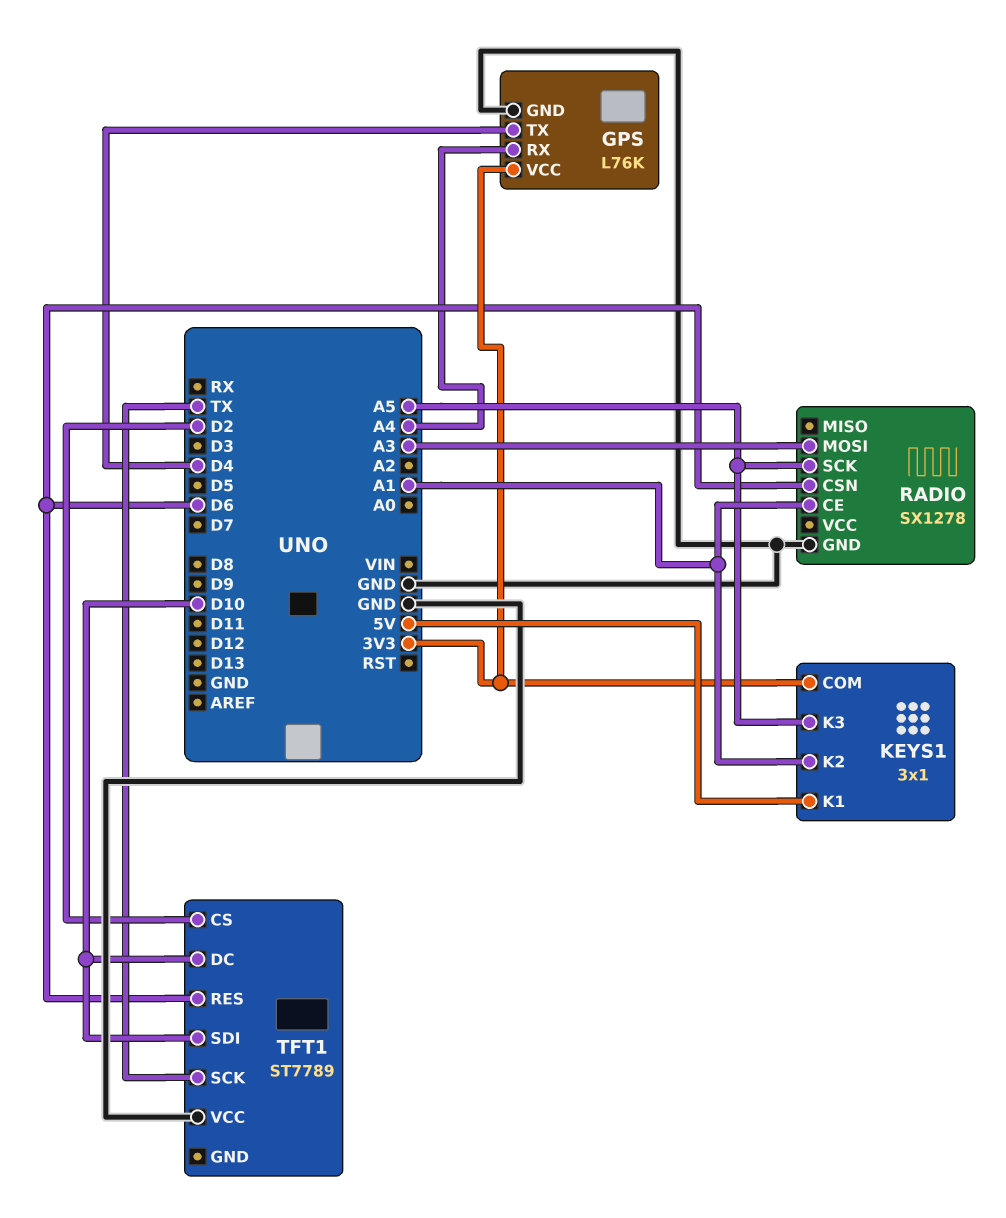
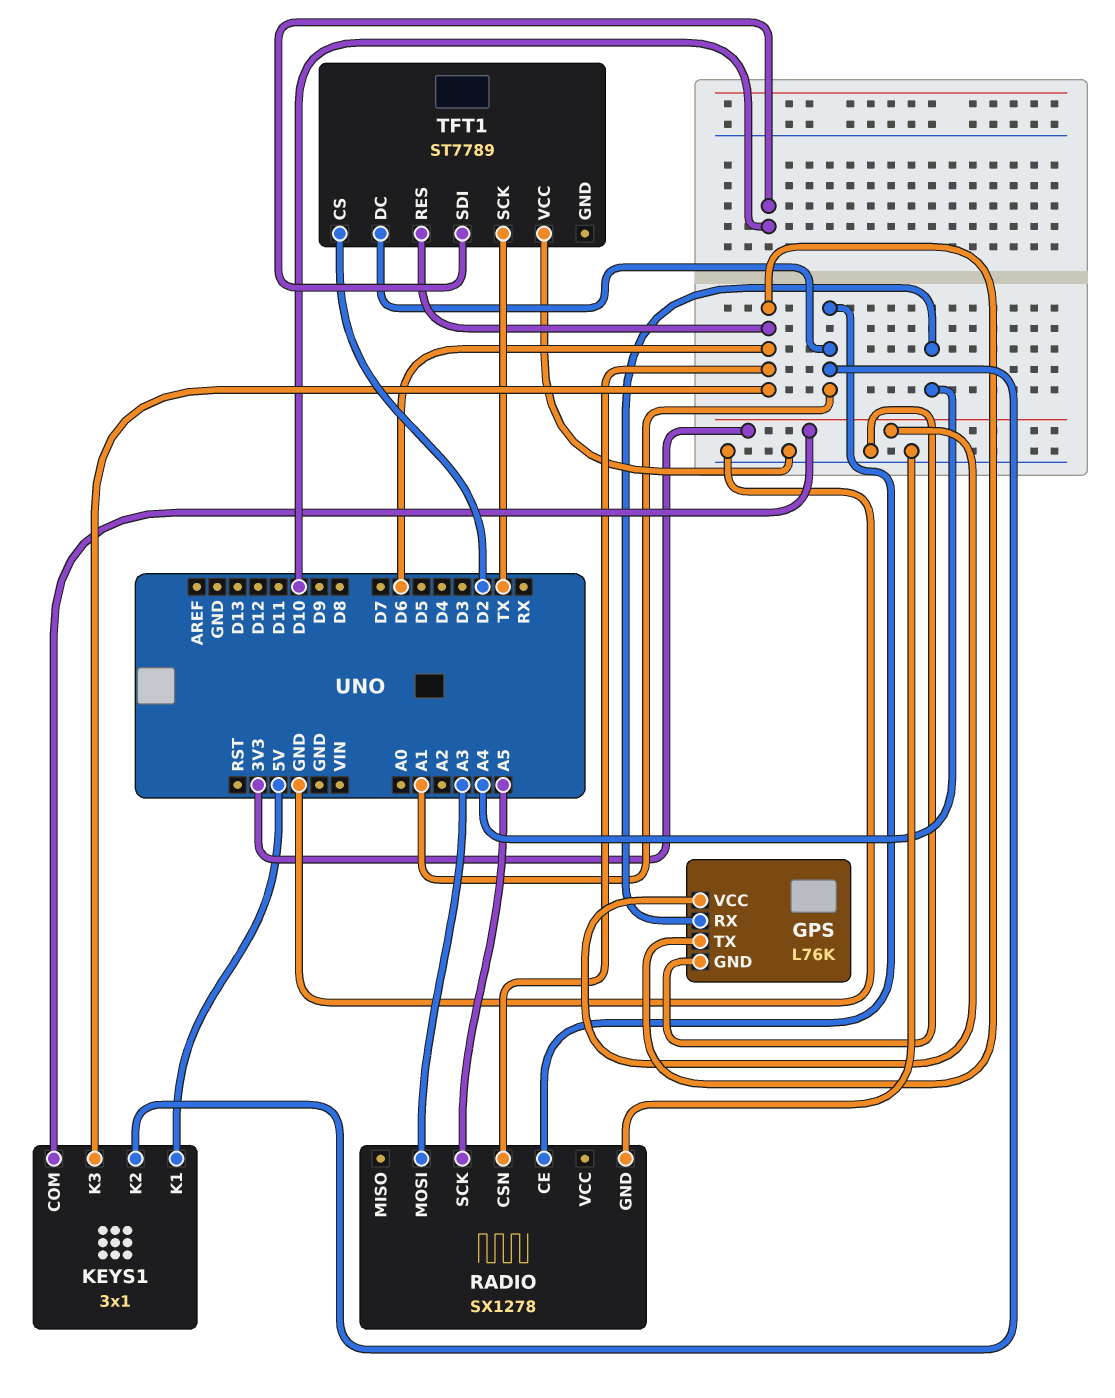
GPS pin TX: D4 -> D6
KEYS1 pin K3: A5 -> D6
TFT1 pin DC: D10 -> A1

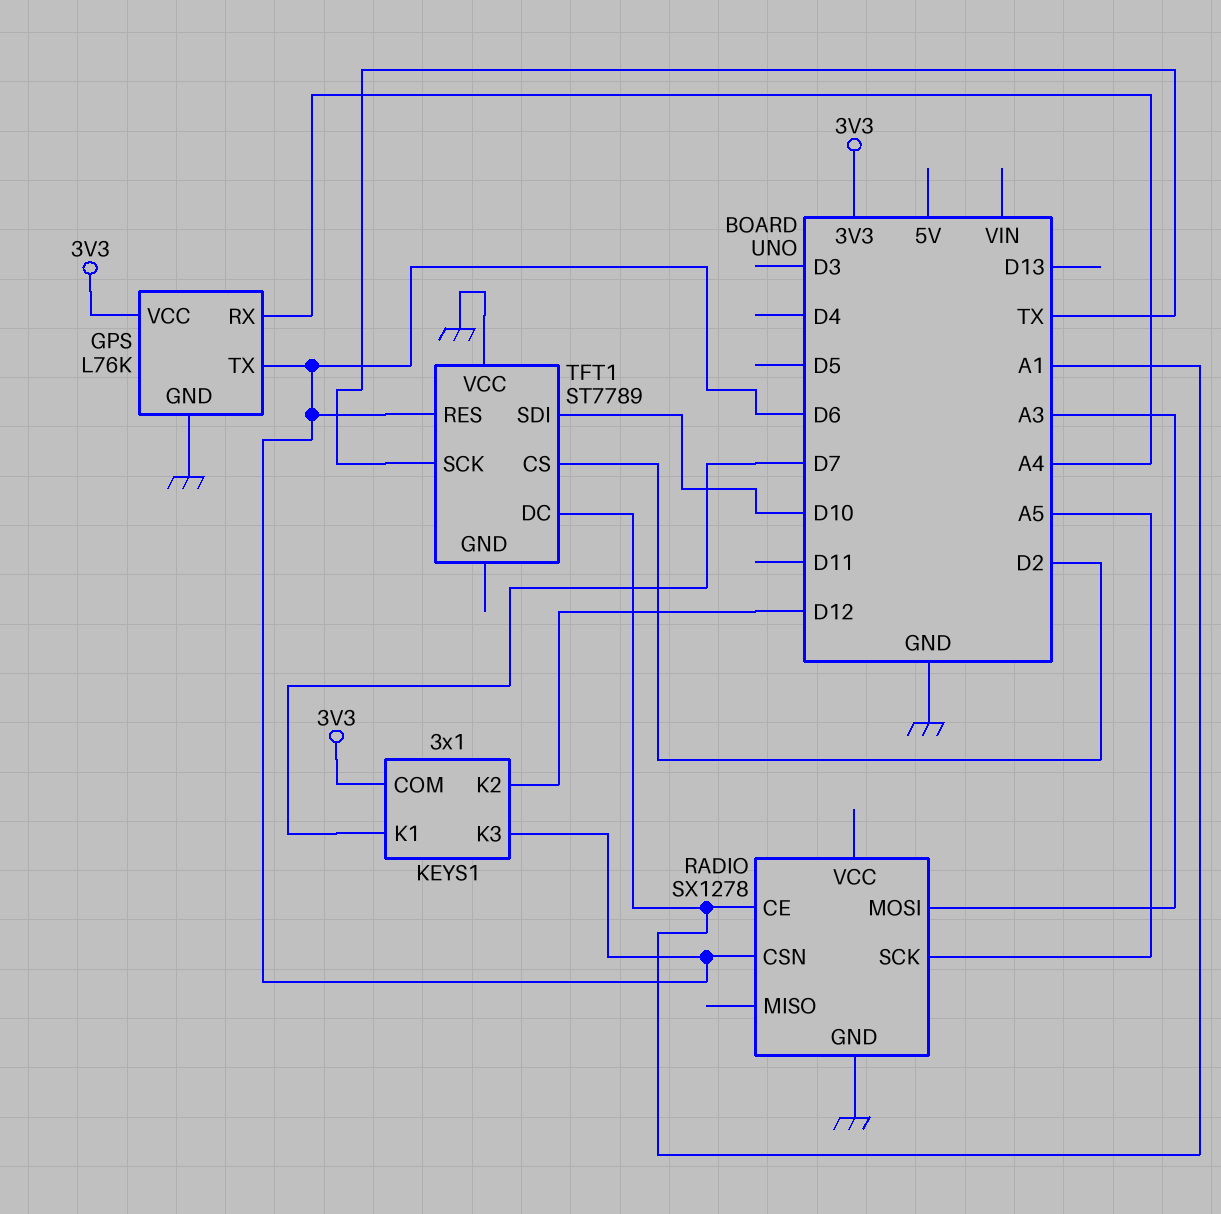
KEYS1 pin K1: 5V -> D7
KEYS1 pin K2: A1 -> D12

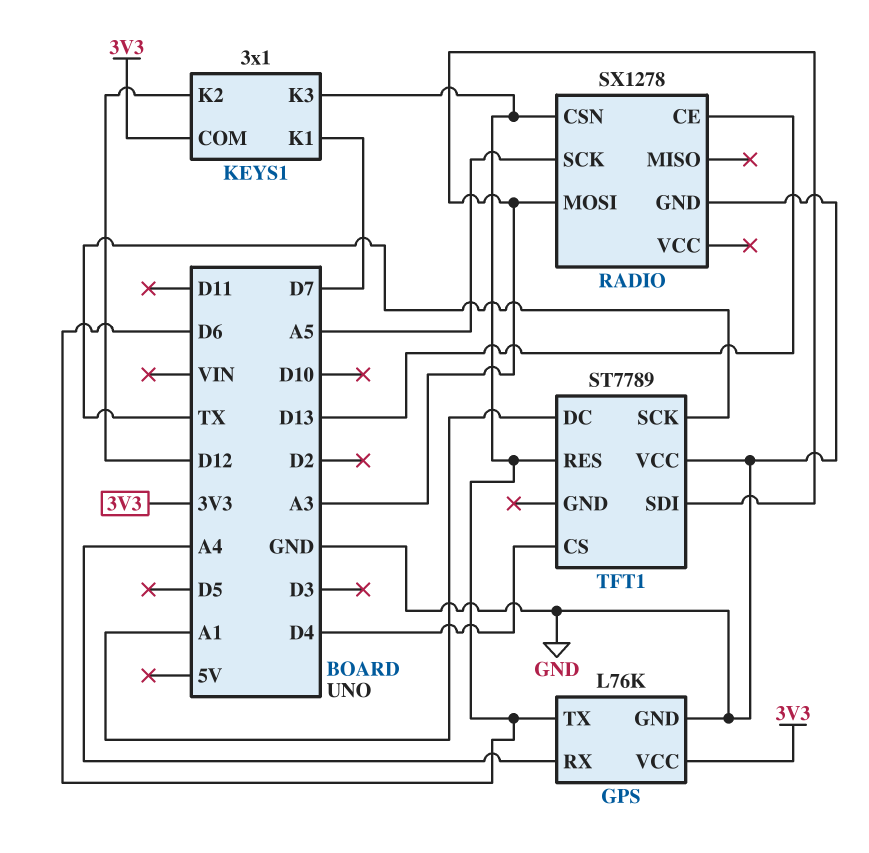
RADIO pin CE: A1 -> D13
TFT1 pin CS: D2 -> D4
TFT1 pin SDI: D10 -> A3

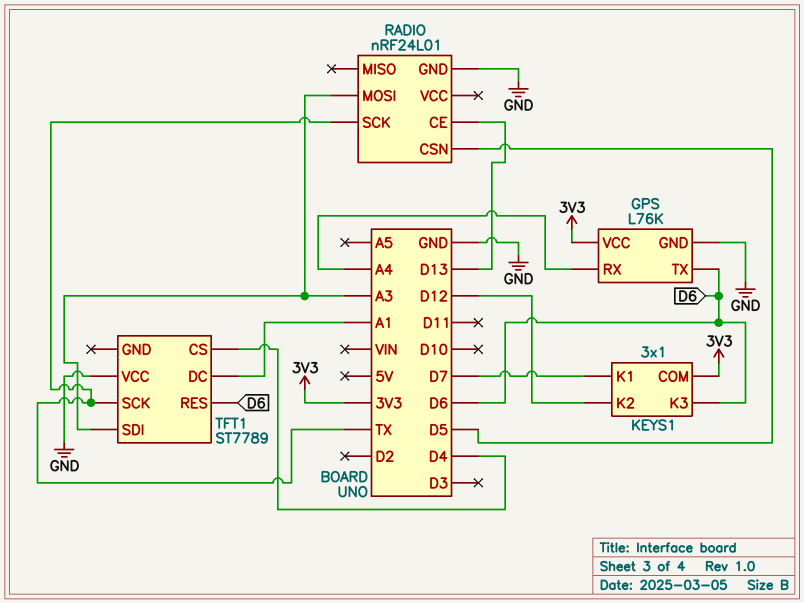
RADIO: SX1278 -> nRF24L01
RADIO pin CSN: D6 -> D5
RADIO pin SCK: A5 -> TX

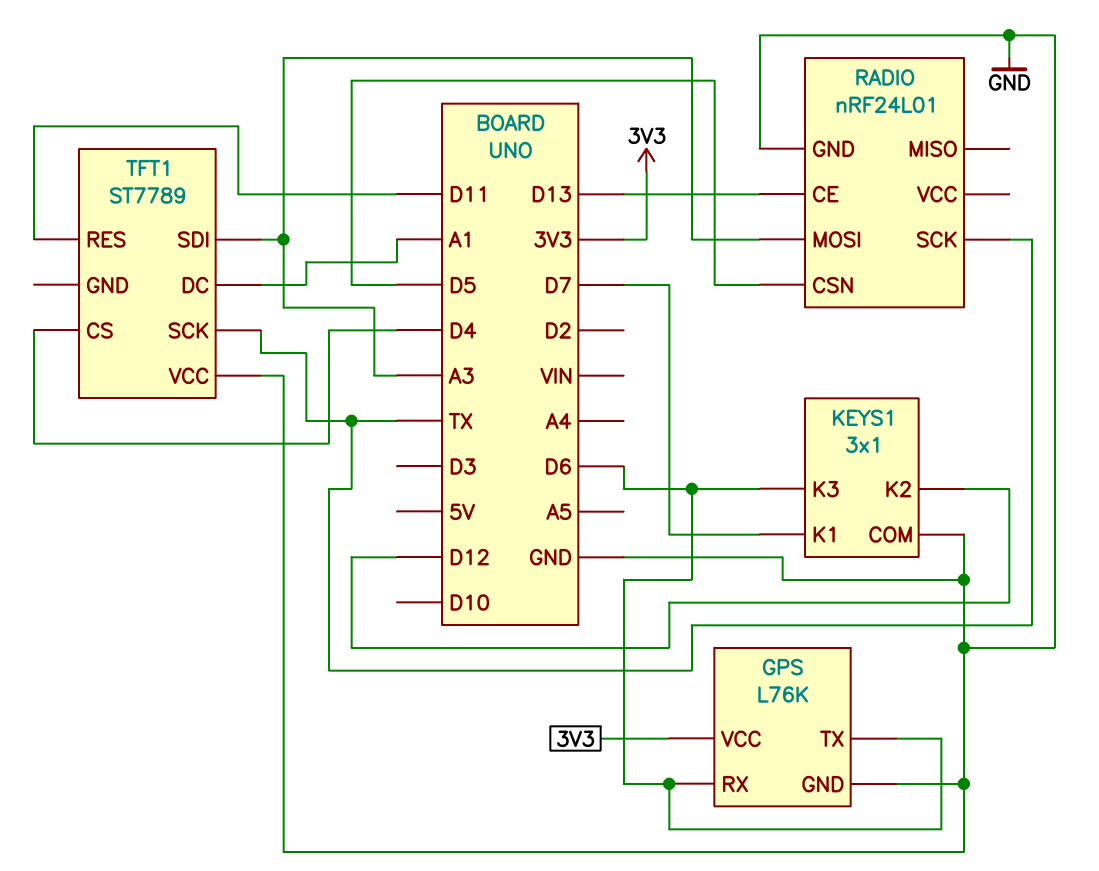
GPS pin RX: A4 -> D6
KEYS1 pin COM: 3V3 -> GND
TFT1 pin RES: D6 -> D11

